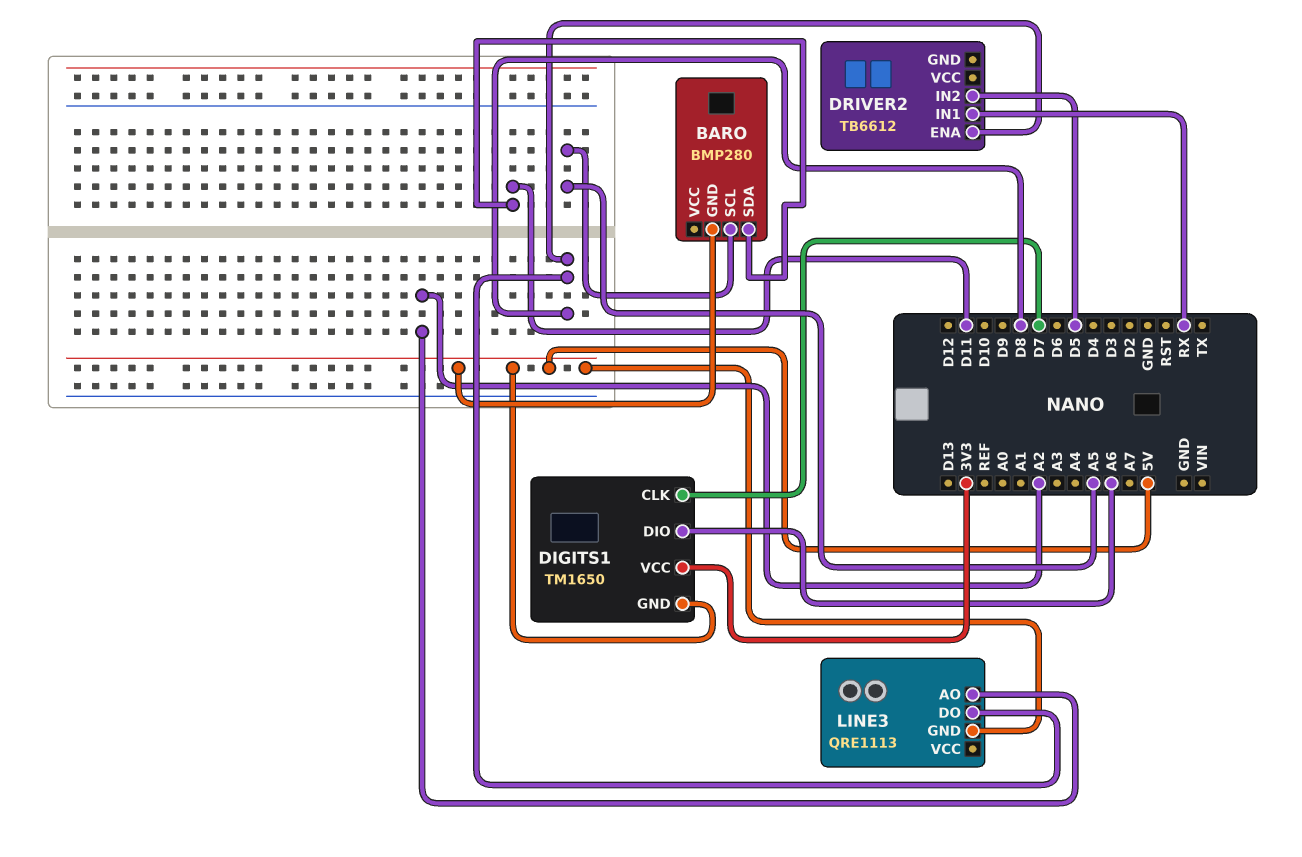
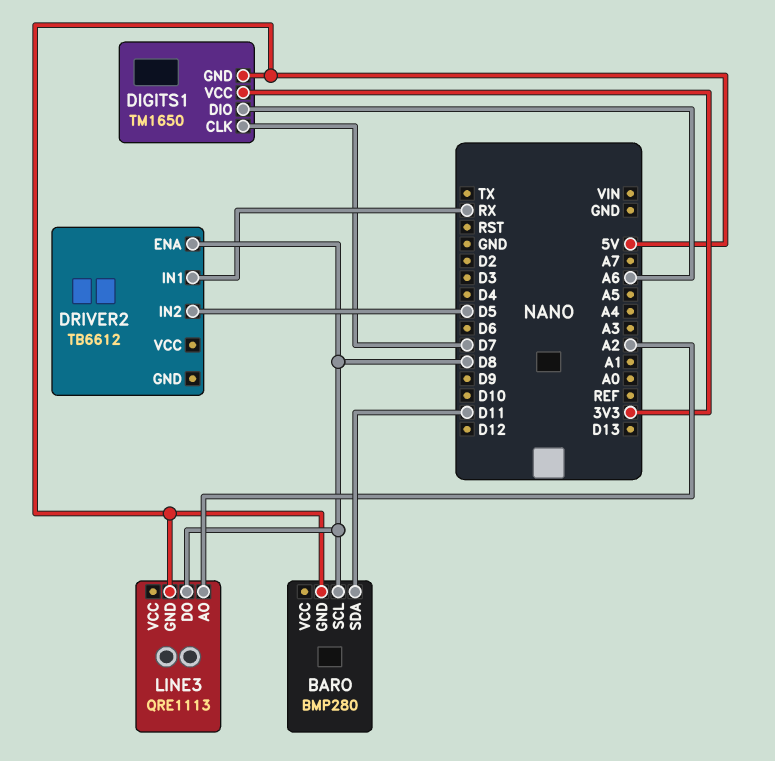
BARO pin SCL: A5 -> D8

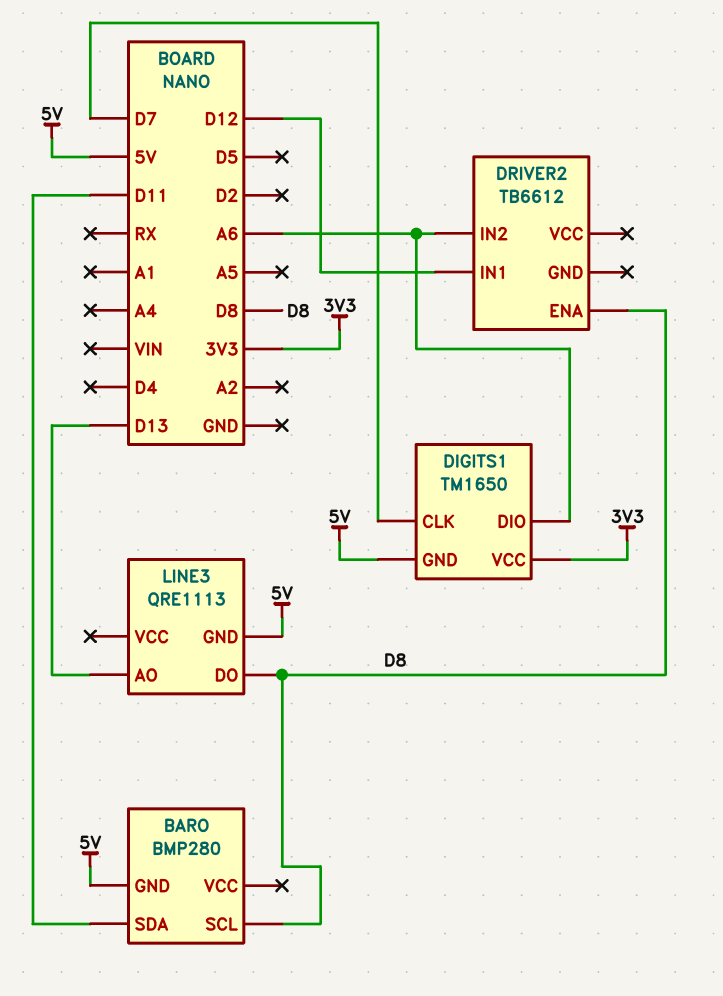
DRIVER2 pin IN1: RX -> D12
DRIVER2 pin IN2: D5 -> A6
LINE3 pin AO: A2 -> D13

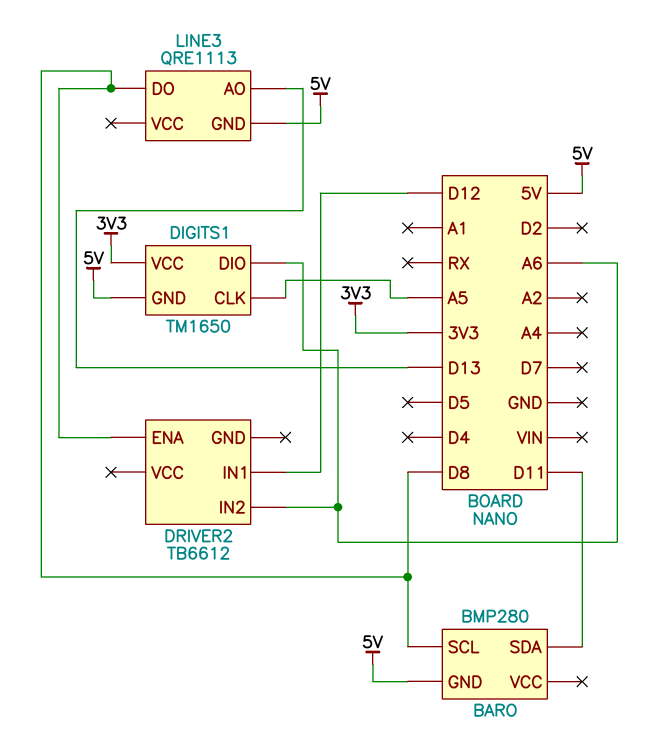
DIGITS1 pin CLK: D7 -> A5

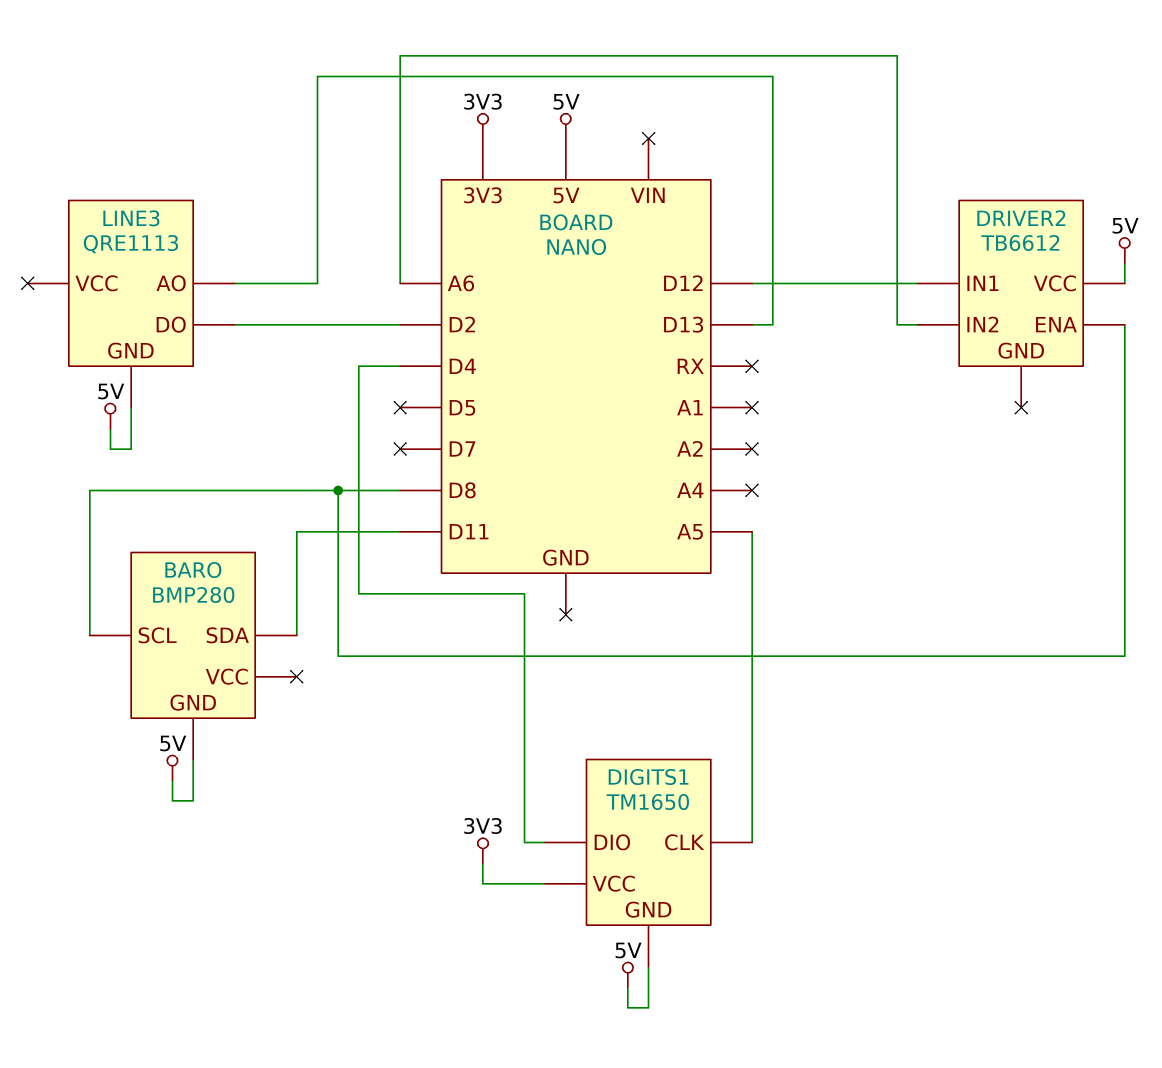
DIGITS1 pin DIO: A6 -> D4
DRIVER2 pin VCC: none -> 5V
LINE3 pin DO: D8 -> D2

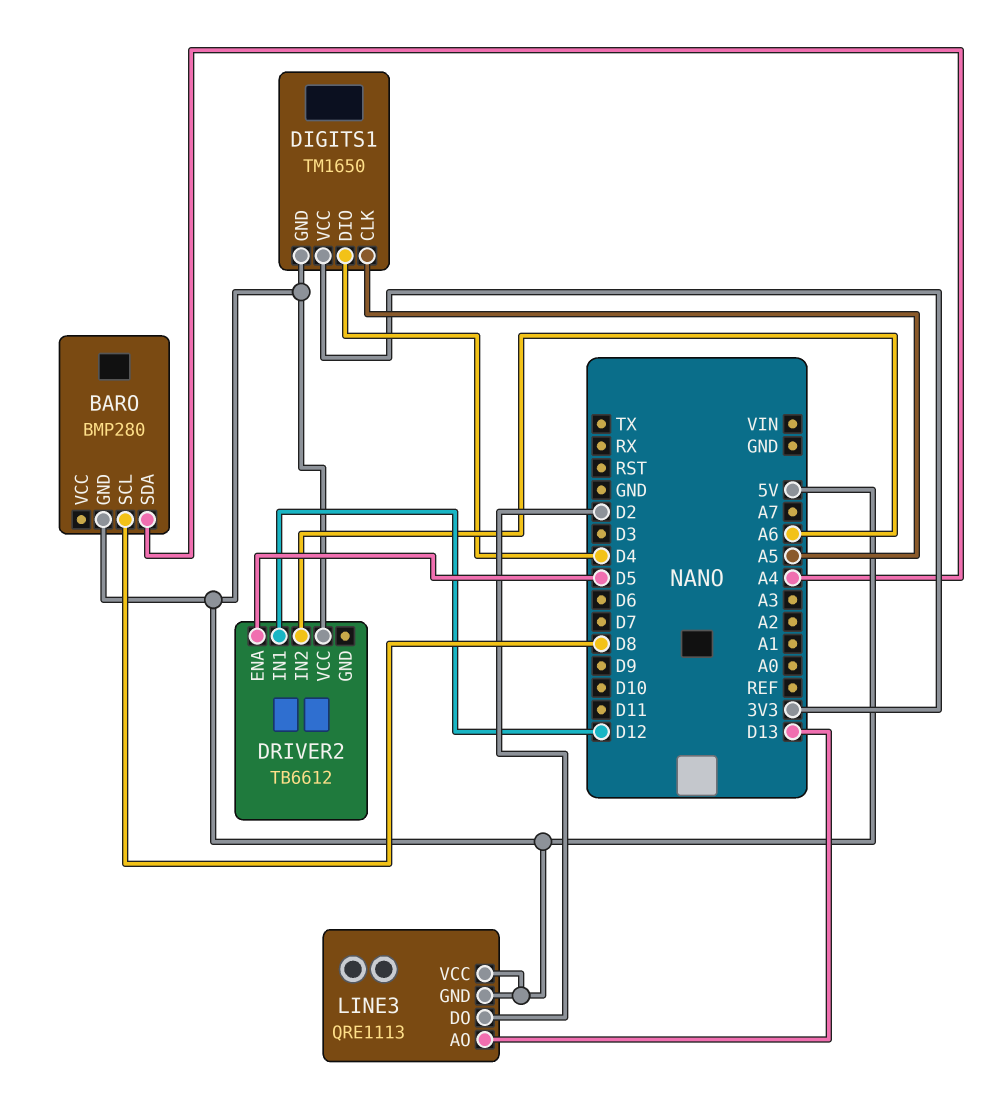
BARO pin SDA: D11 -> A4
DRIVER2 pin ENA: D8 -> D5
LINE3 pin VCC: none -> 5V

